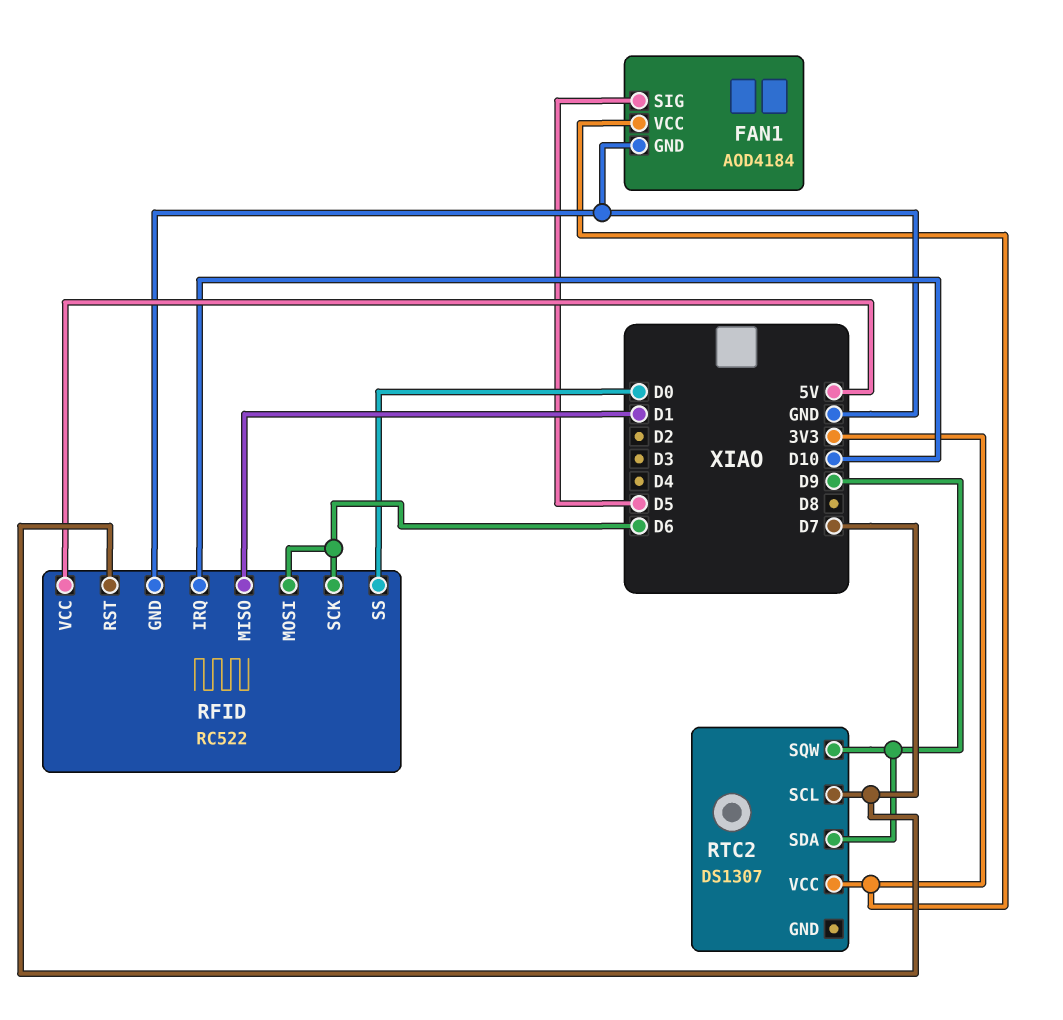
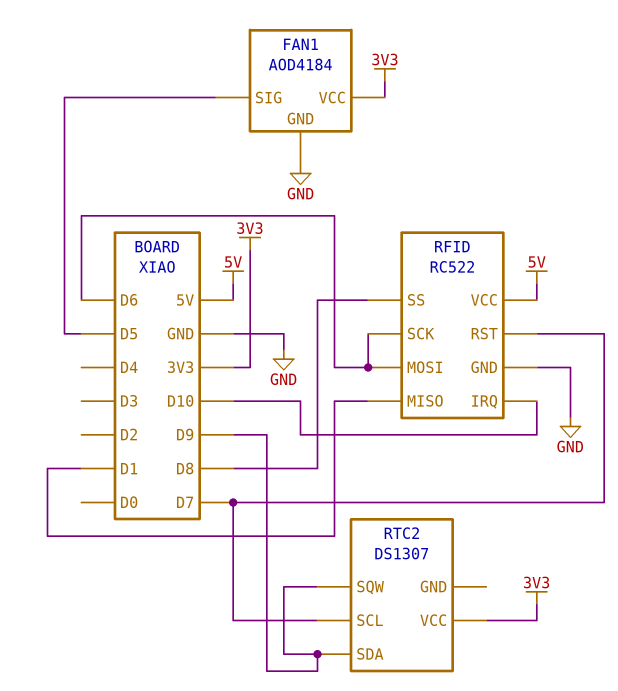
RFID pin SS: D0 -> D8

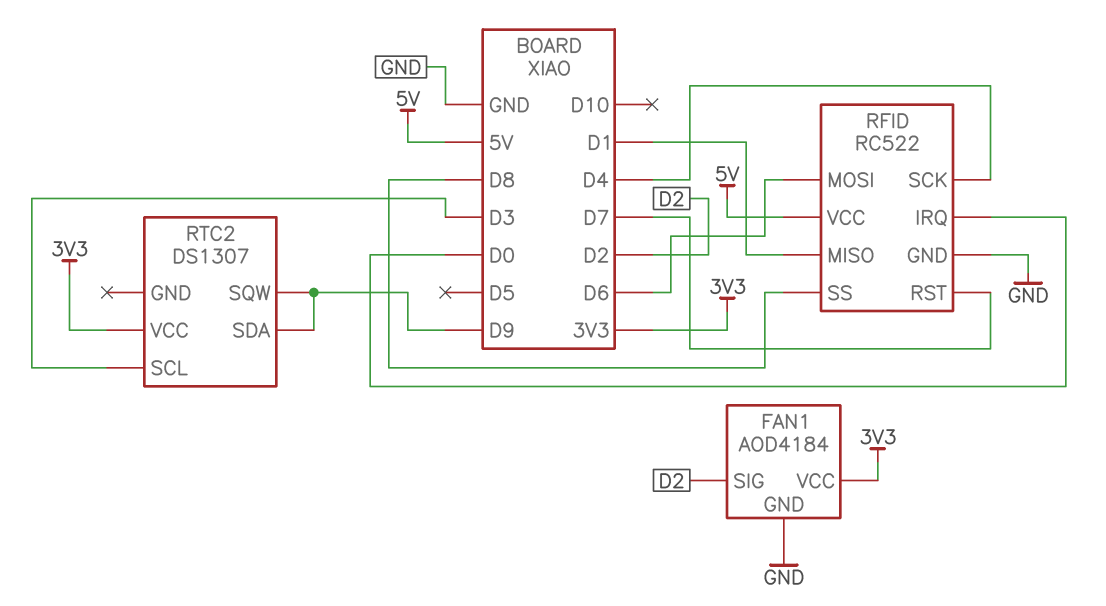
FAN1 pin SIG: D5 -> D2
RFID pin IRQ: D10 -> D0
RFID pin SCK: D6 -> D4
RTC2 pin SCL: D7 -> D3

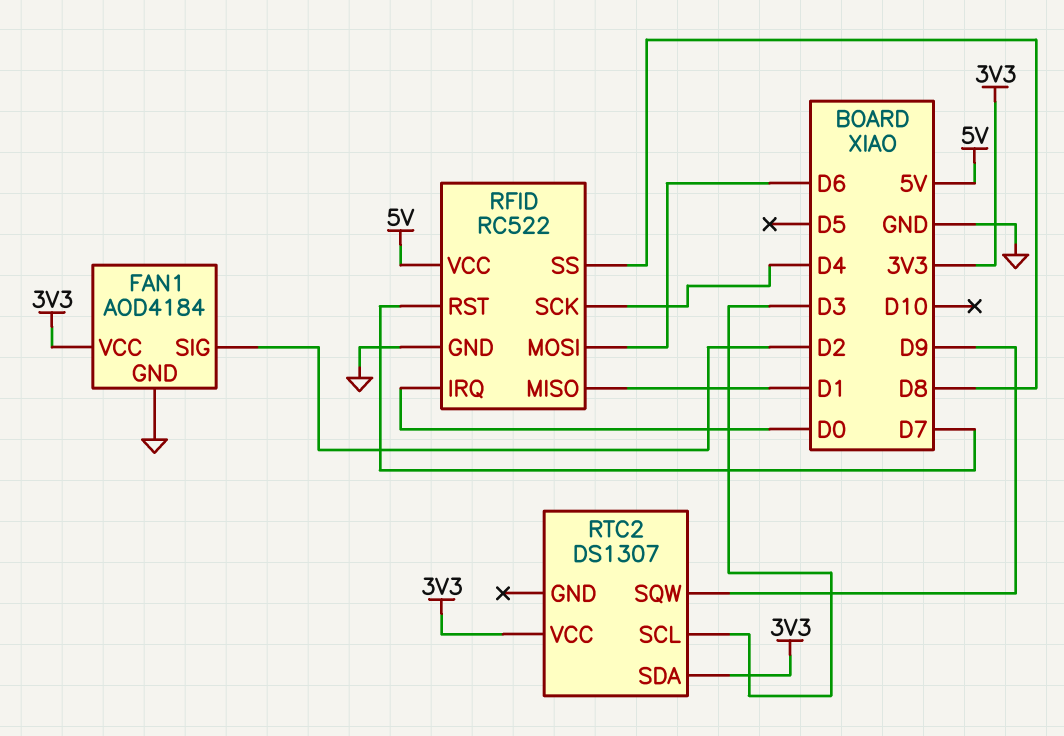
RTC2 pin SDA: D9 -> 3V3

